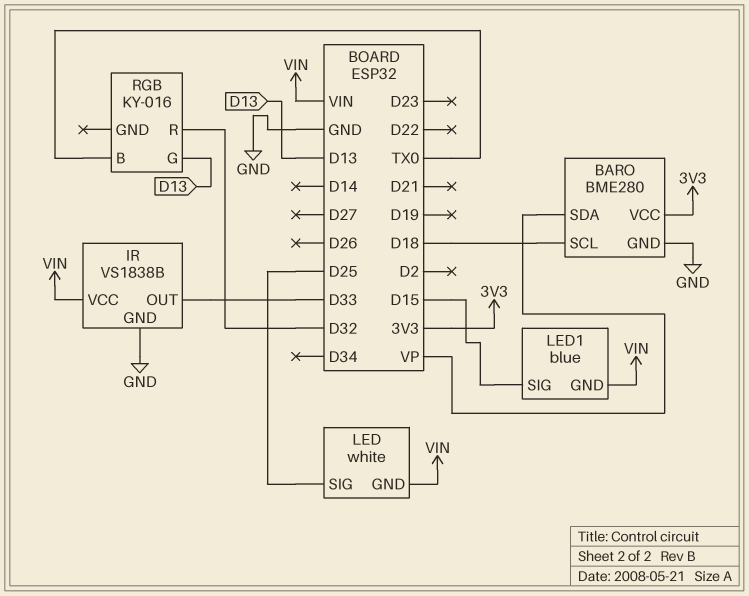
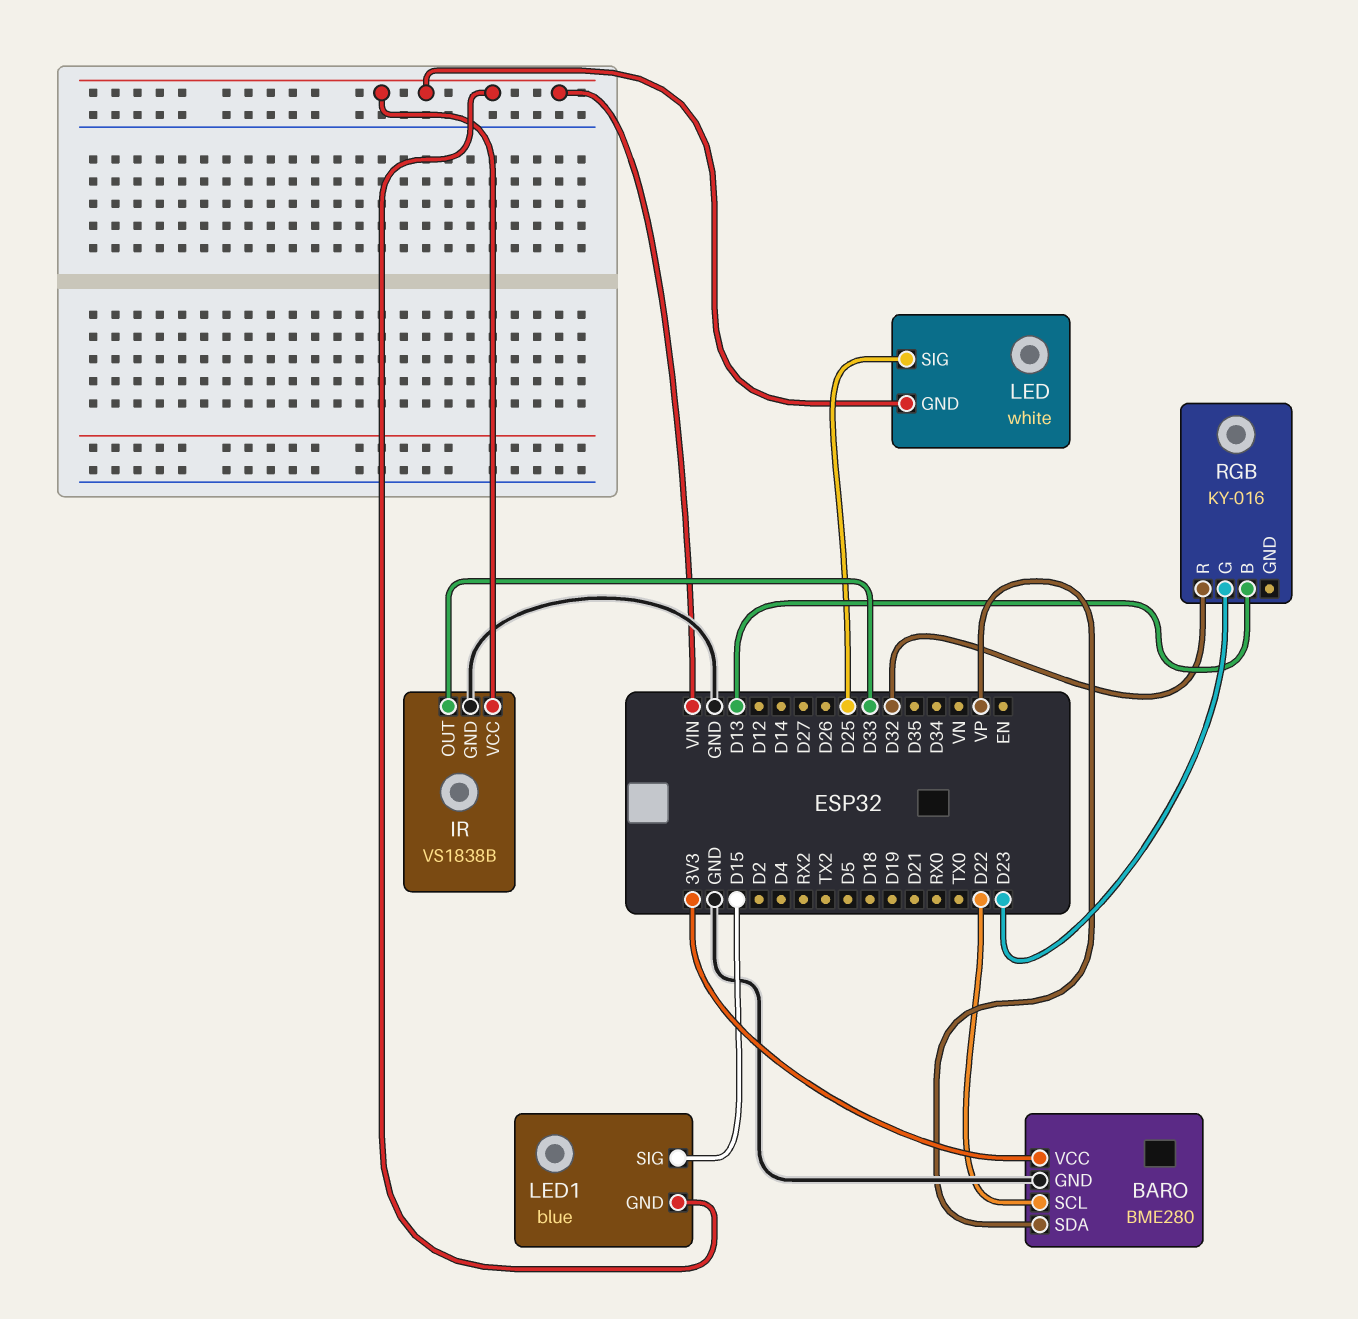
BARO pin SCL: D18 -> D22
RGB pin B: TX0 -> D13
RGB pin G: D13 -> D23

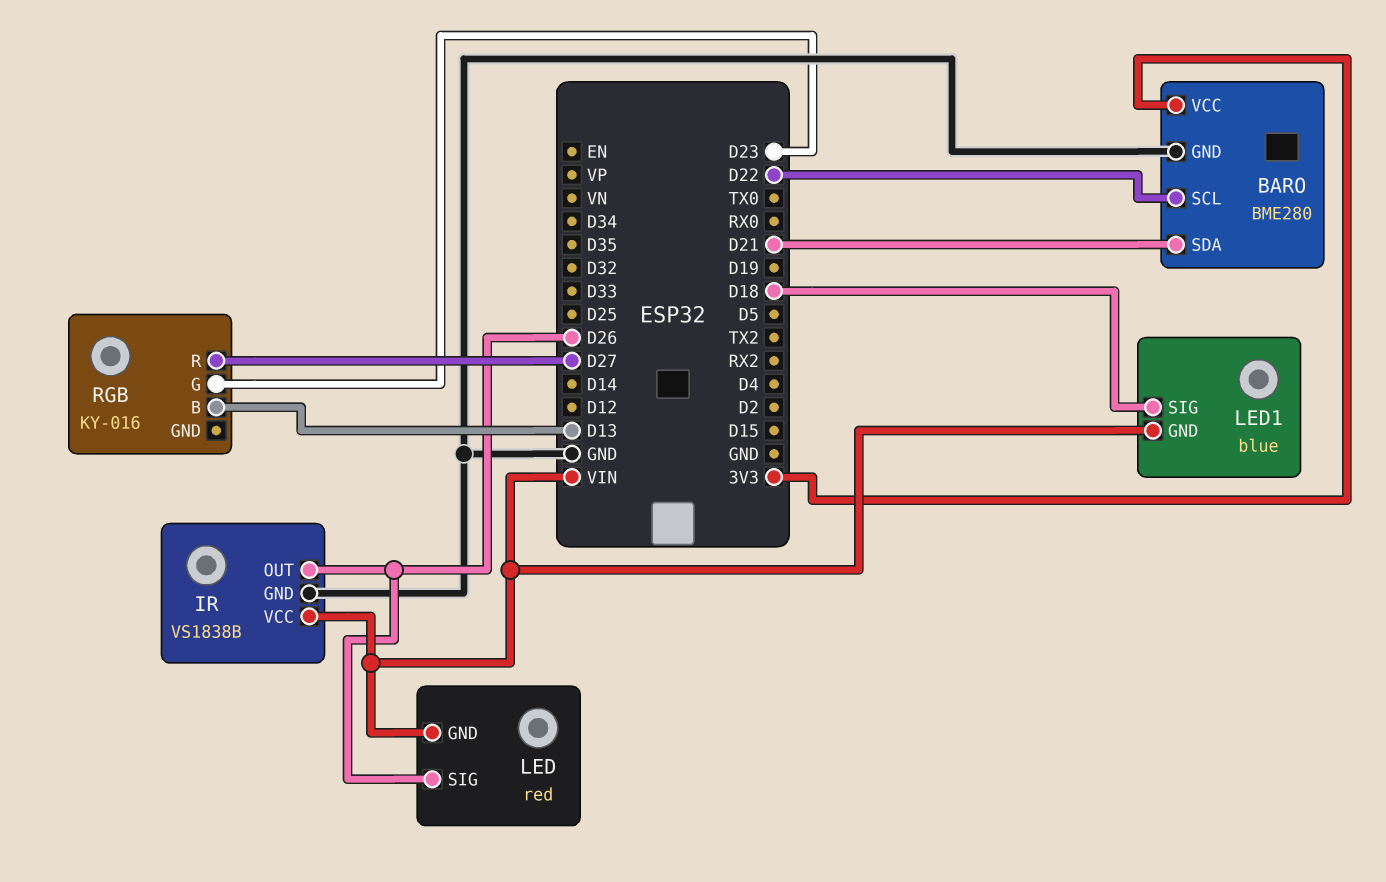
BARO pin SDA: VP -> D21
IR pin OUT: D33 -> D26
LED: white -> red
LED pin SIG: D25 -> D26
LED1 pin SIG: D15 -> D18
RGB pin R: D32 -> D27

